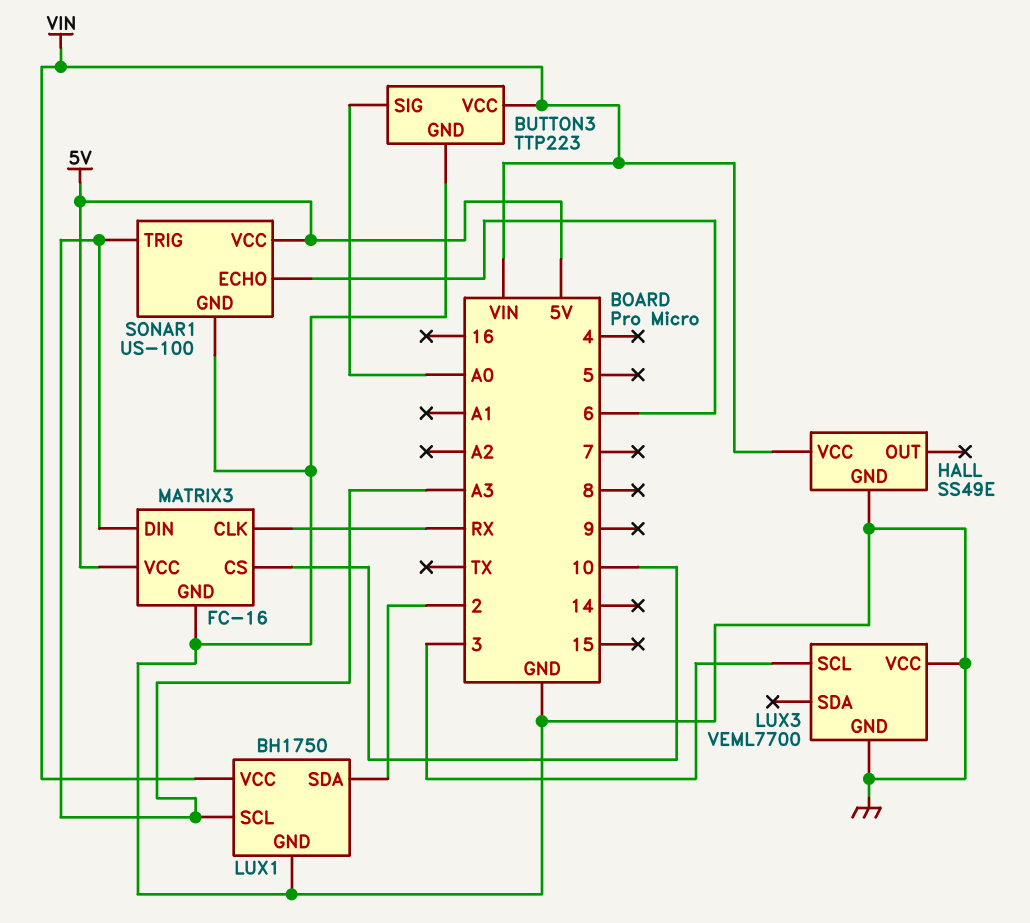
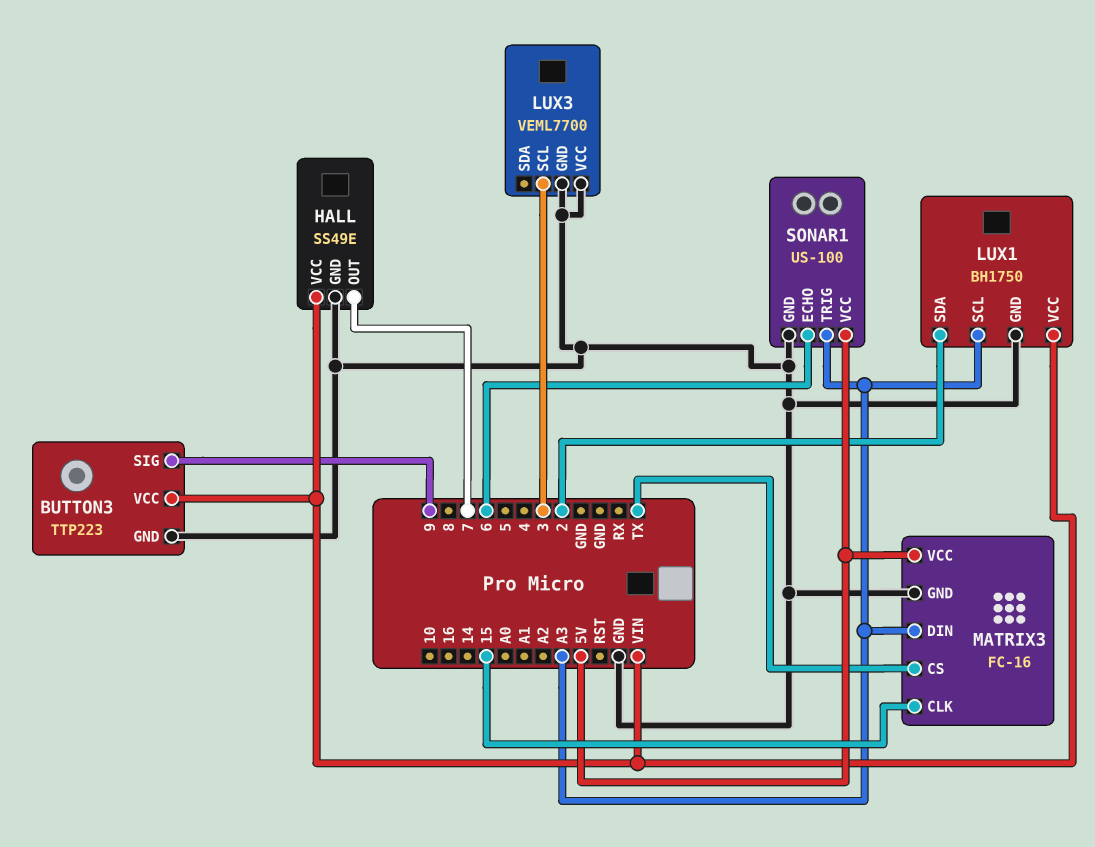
BUTTON3 pin SIG: A0 -> 9
HALL pin OUT: none -> 7
MATRIX3 pin CLK: RX -> 15
MATRIX3 pin CS: 10 -> TX

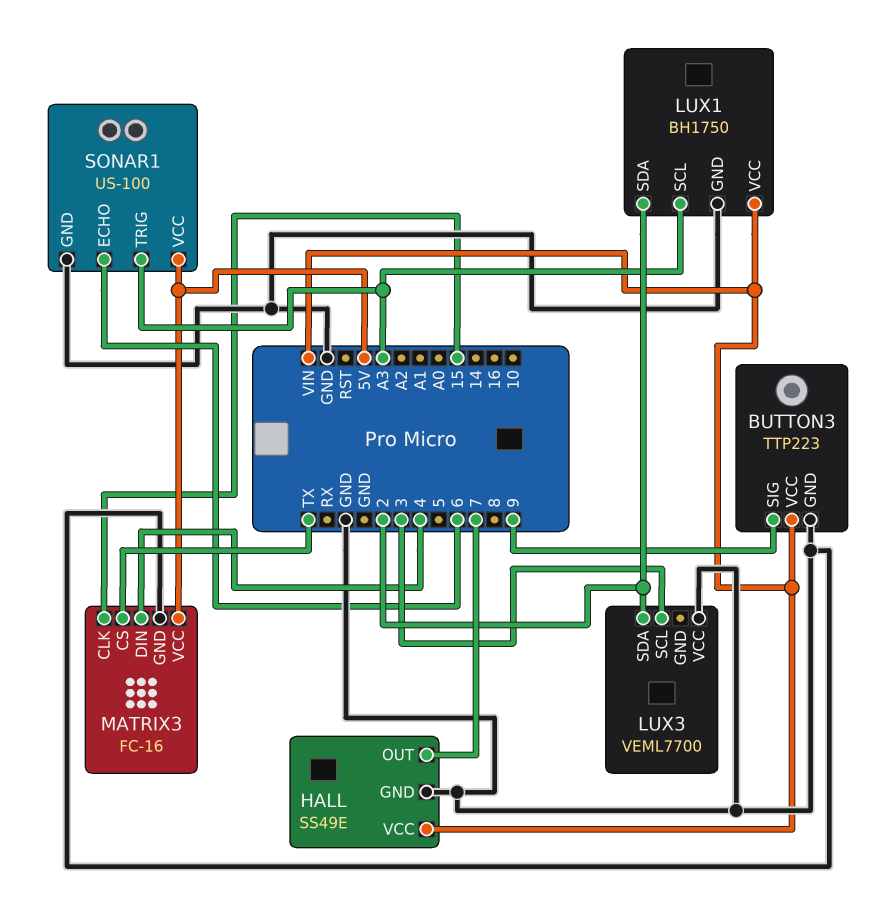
LUX3 pin GND: GND -> none
LUX3 pin SDA: none -> 2
MATRIX3 pin DIN: A3 -> 4

